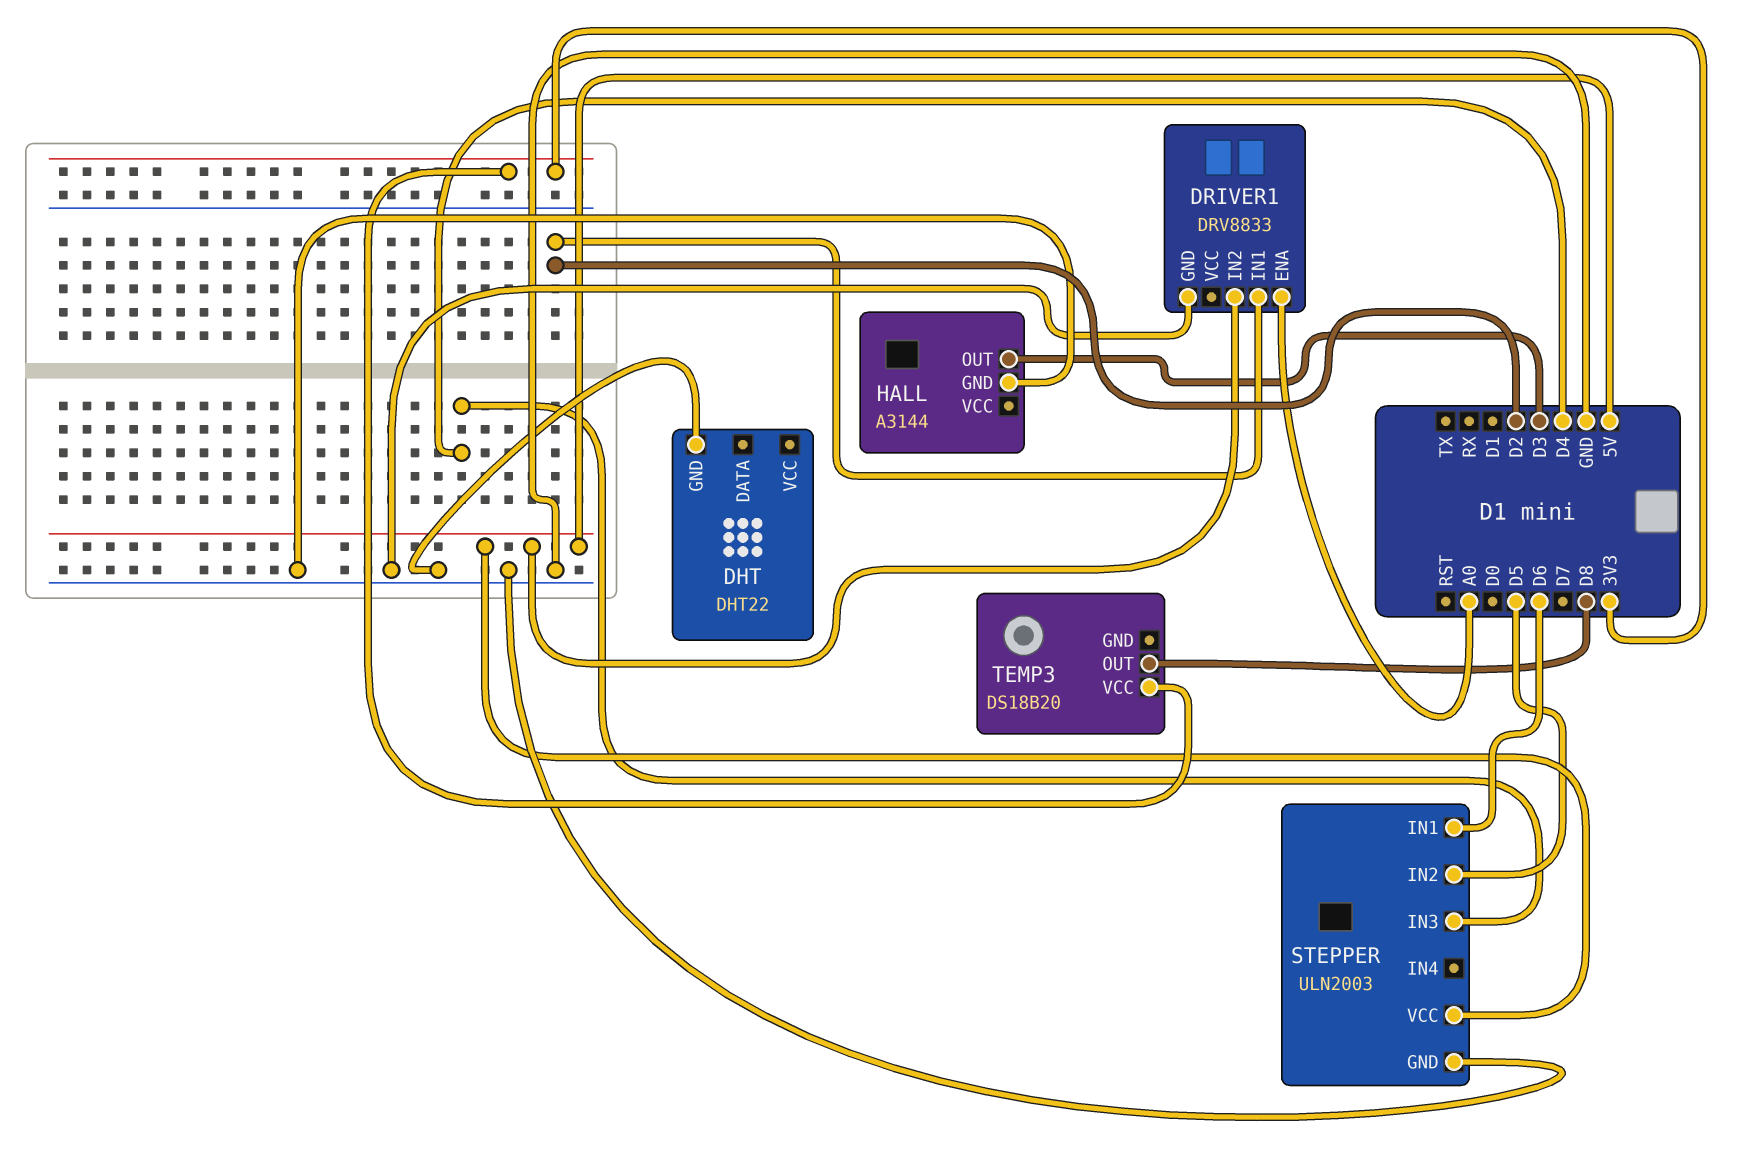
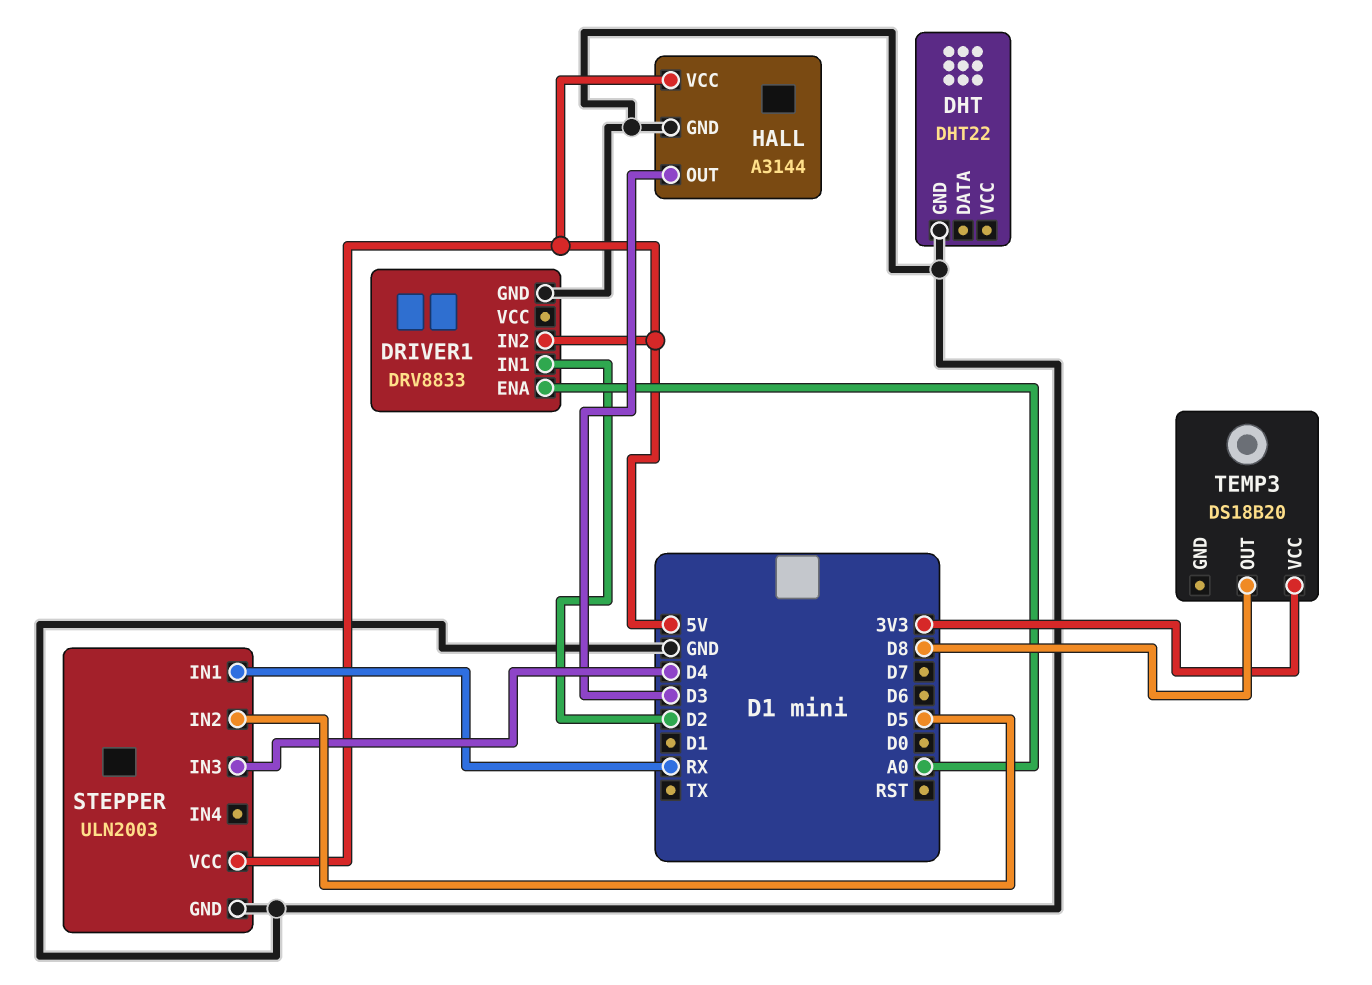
HALL pin VCC: none -> 5V
STEPPER pin IN1: D6 -> RX

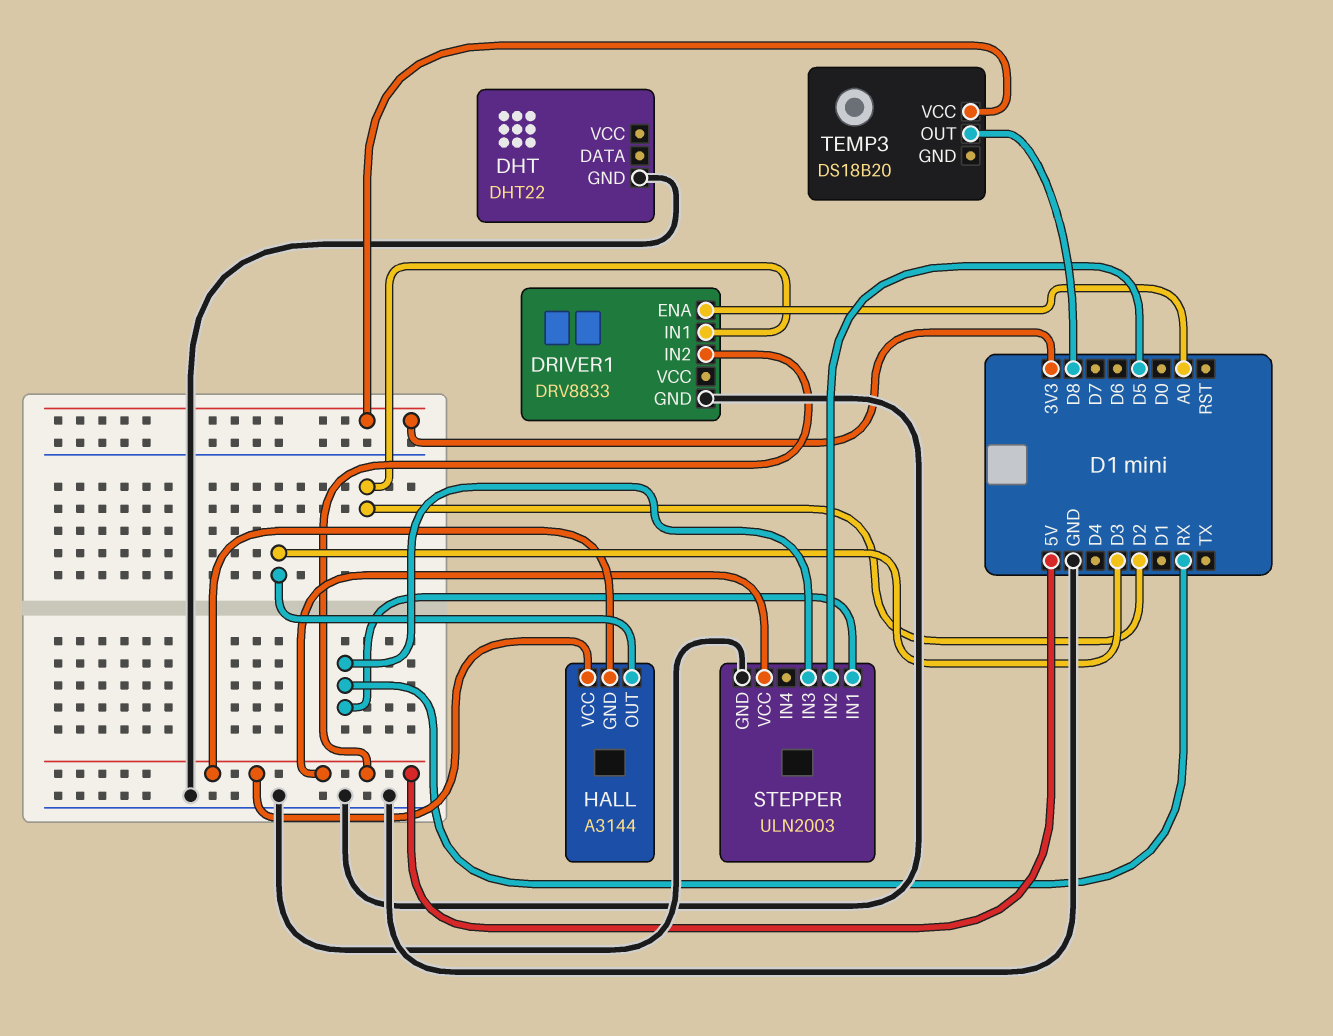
HALL pin GND: GND -> 5V
STEPPER pin IN3: D4 -> RX

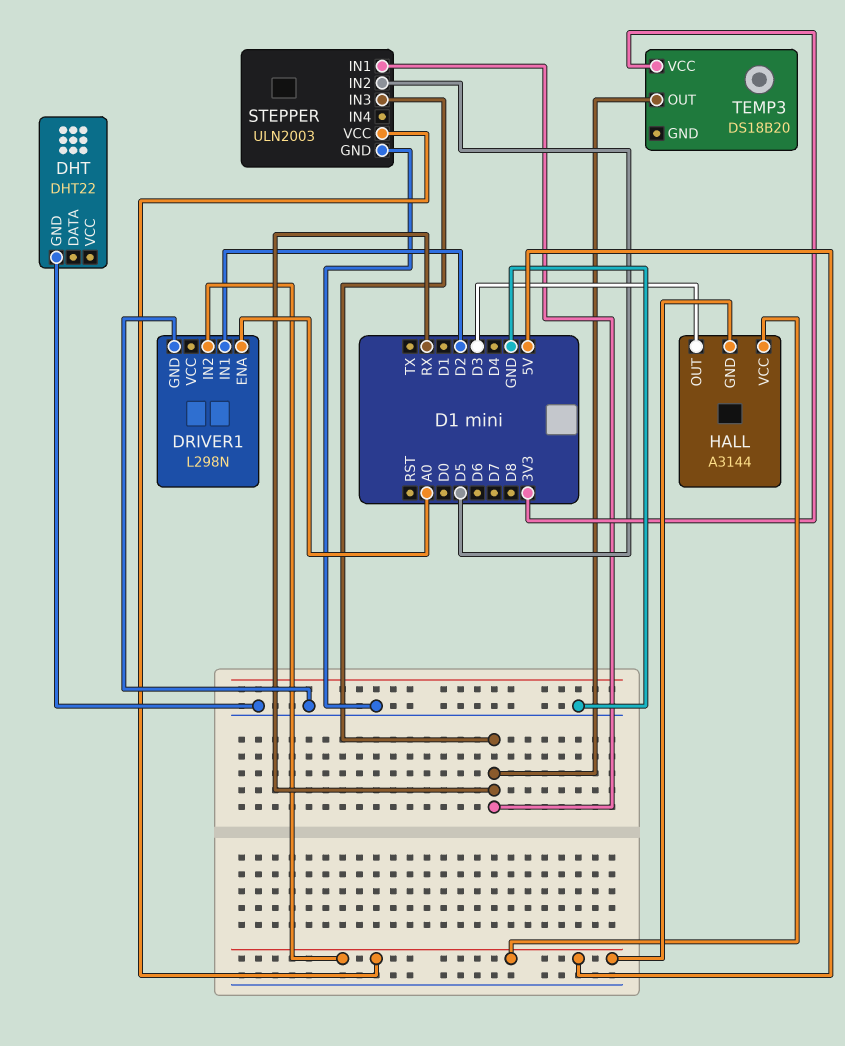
DRIVER1: DRV8833 -> L298N
TEMP3 pin OUT: D8 -> RX

